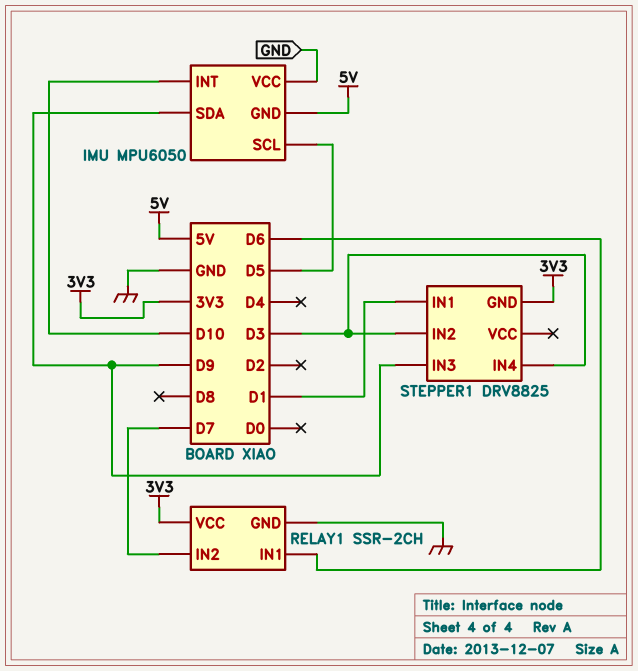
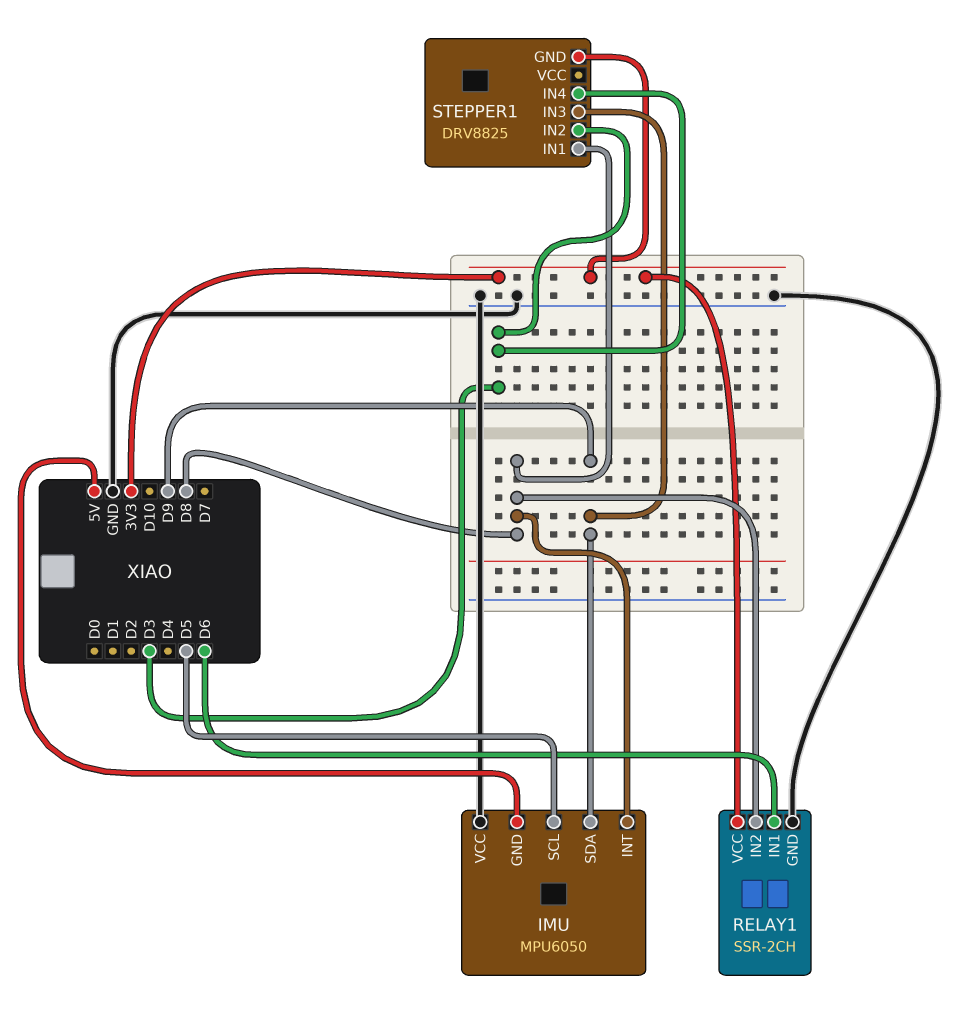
IMU pin INT: D10 -> D8
RELAY1 pin IN2: D7 -> D8
STEPPER1 pin IN1: D1 -> D8

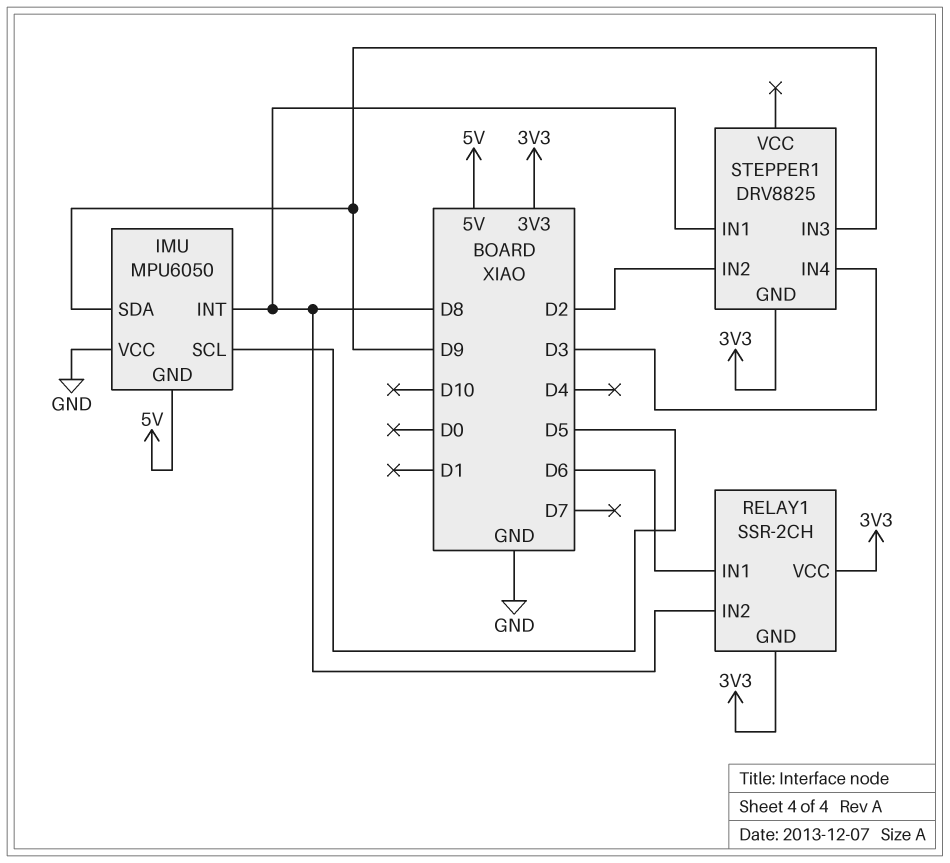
RELAY1 pin GND: GND -> 3V3
STEPPER1 pin IN2: D3 -> D2

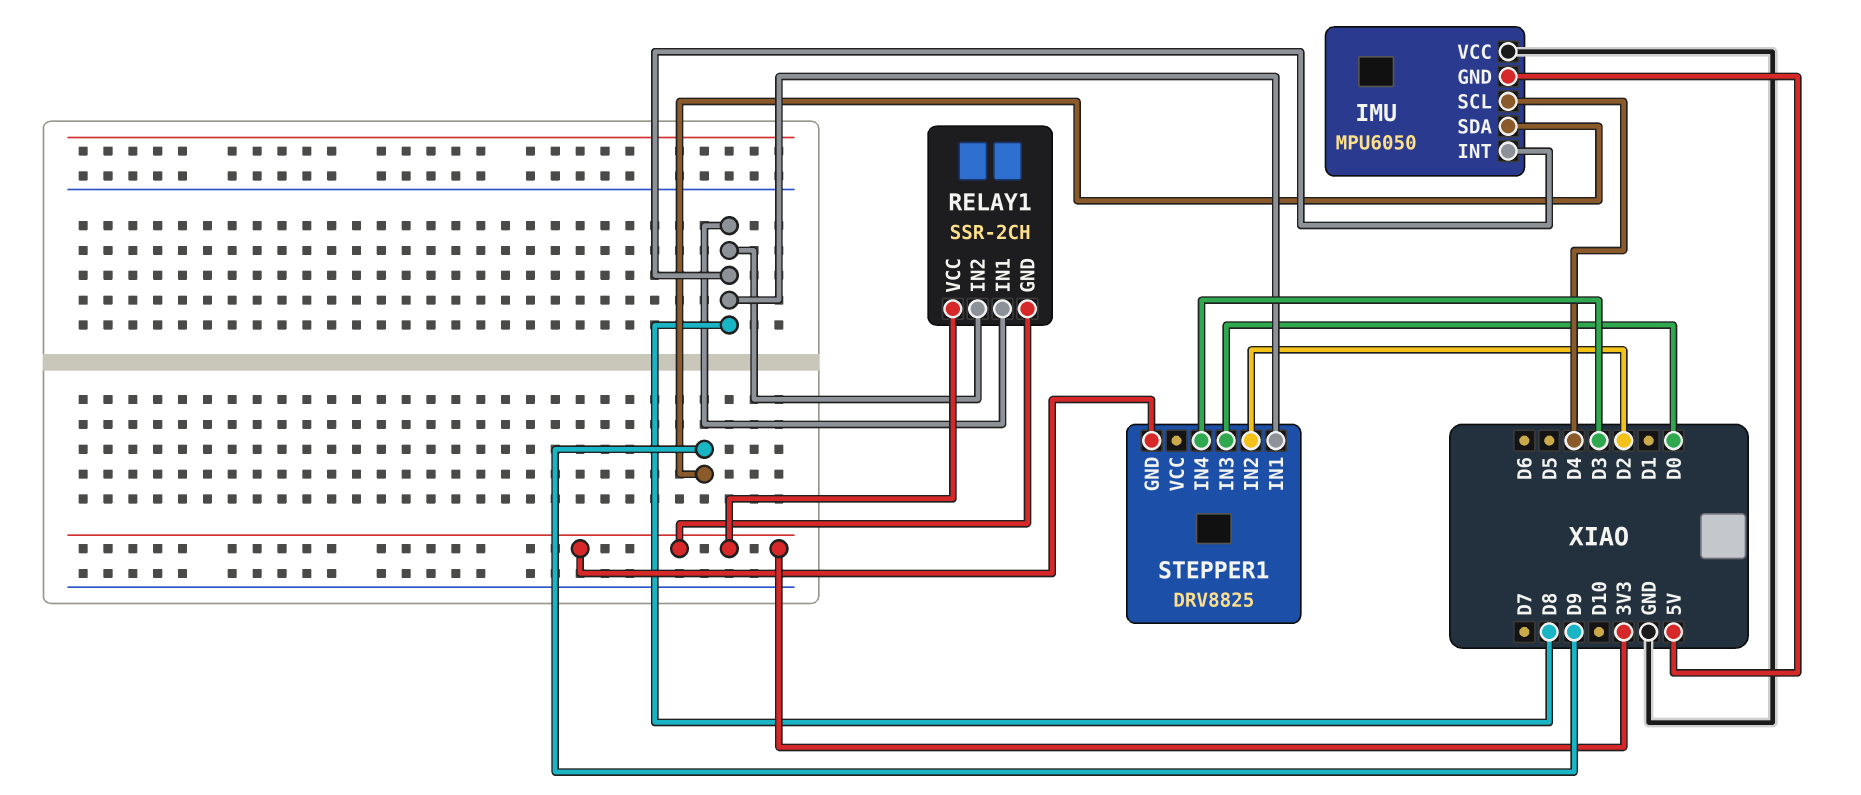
IMU pin SCL: D5 -> D4
RELAY1 pin IN1: D6 -> D8
STEPPER1 pin IN3: D9 -> D0

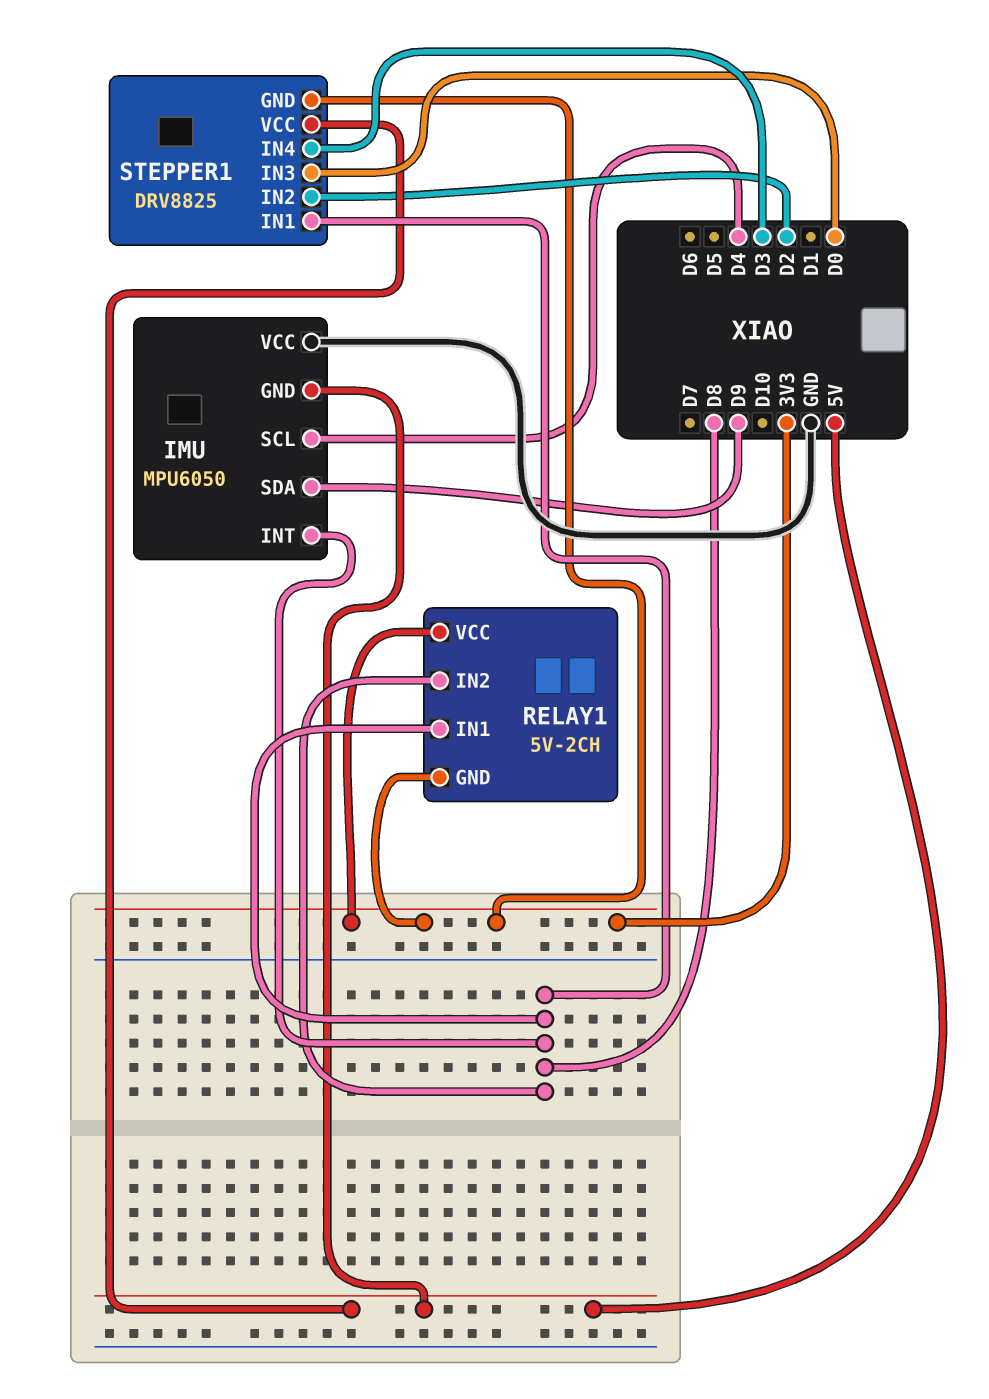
RELAY1: SSR-2CH -> 5V-2CH
STEPPER1 pin VCC: none -> 5V

